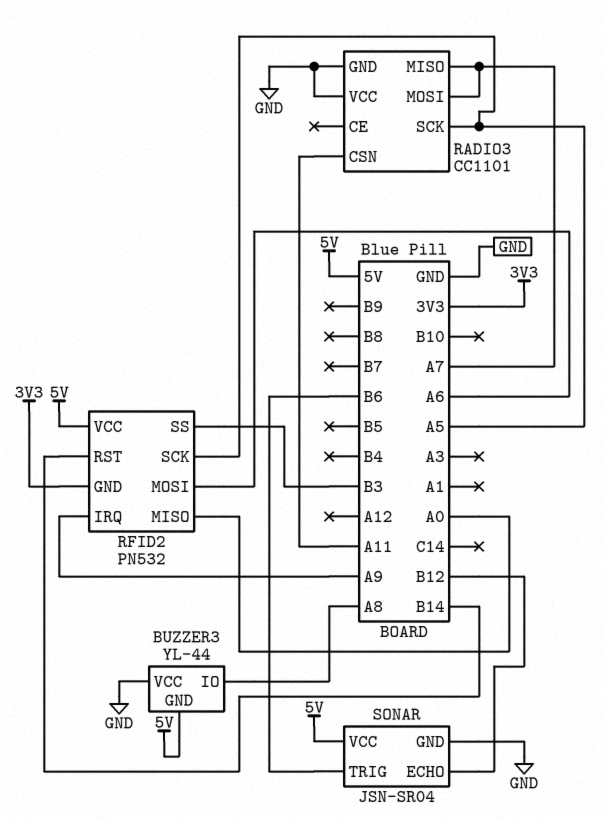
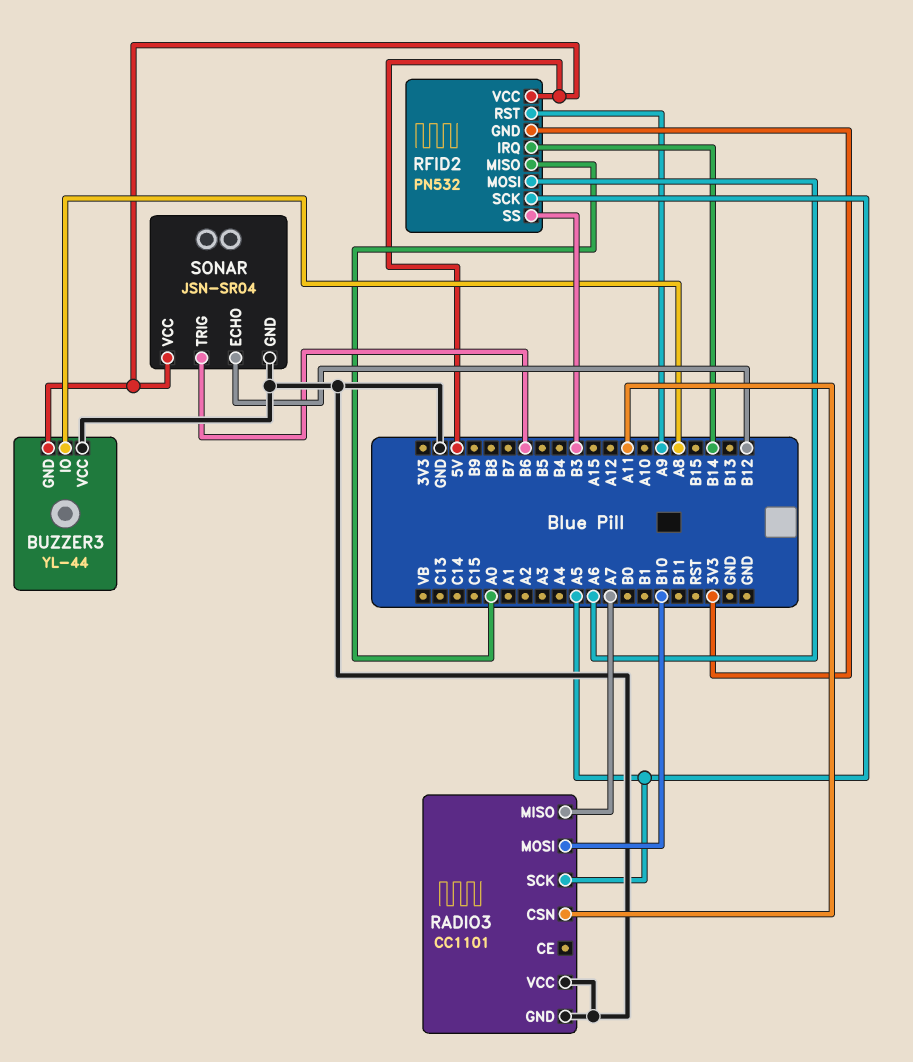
RADIO3 pin MOSI: A7 -> B10
RFID2 pin IRQ: A9 -> B14
RFID2 pin RST: B14 -> A9

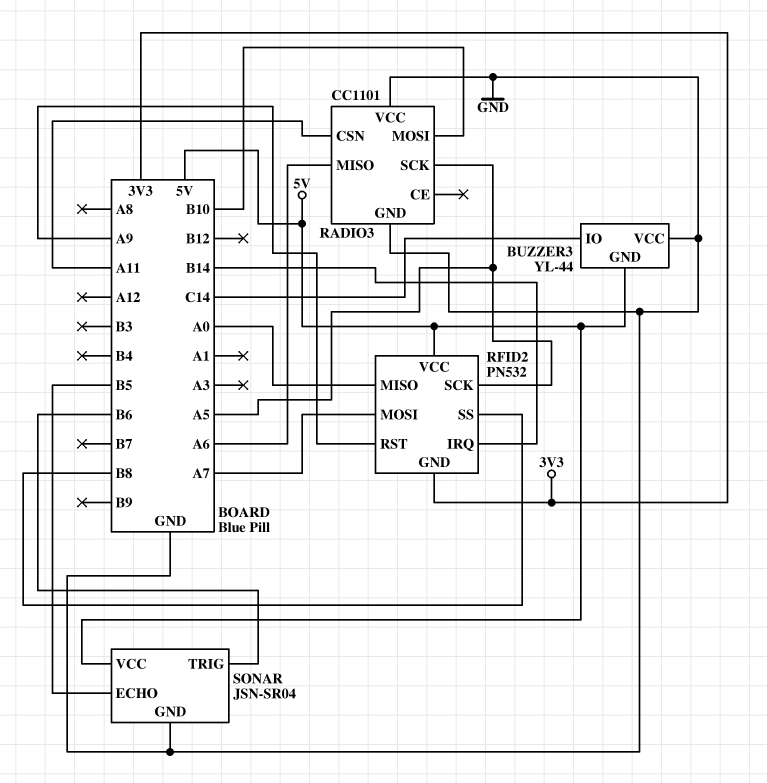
BUZZER3 pin IO: A8 -> C14
RADIO3 pin MISO: A7 -> A6
RFID2 pin MOSI: A6 -> A7
RFID2 pin SS: B3 -> B8
SONAR pin ECHO: B12 -> B5

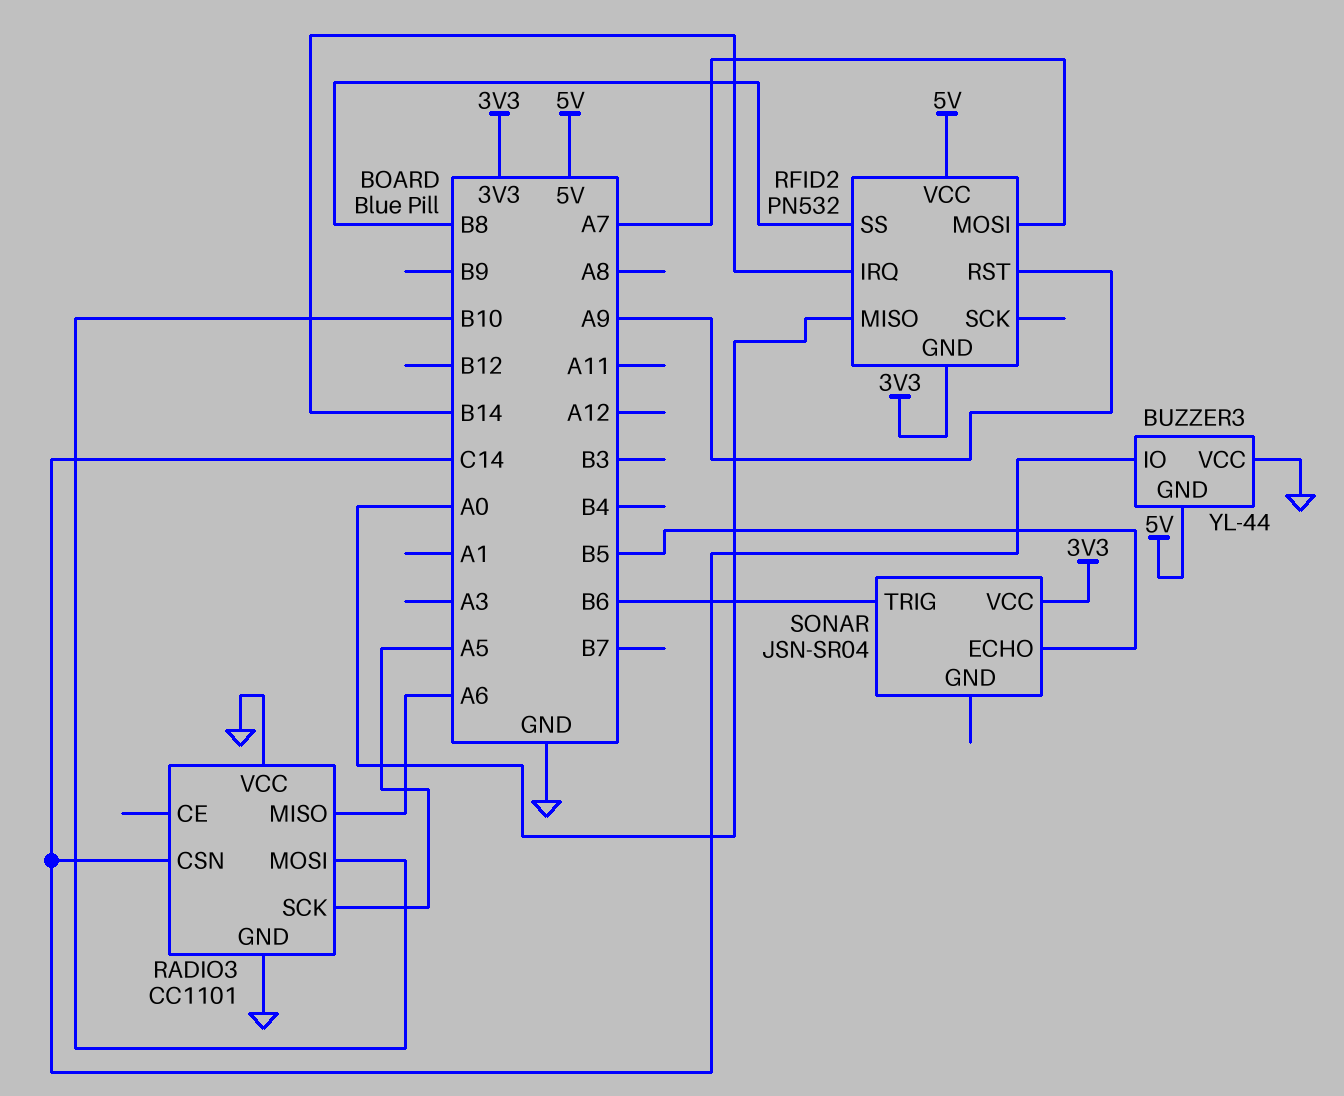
RADIO3 pin CSN: A11 -> C14
RFID2 pin SCK: A5 -> none
SONAR pin GND: GND -> none
SONAR pin VCC: 5V -> 3V3

